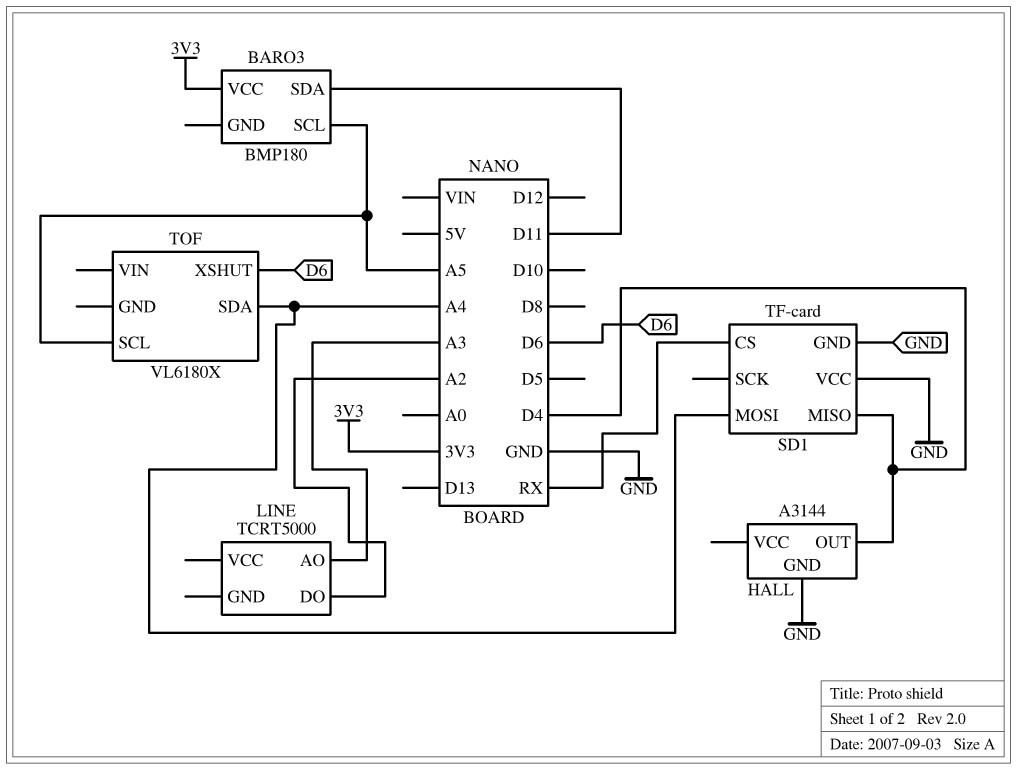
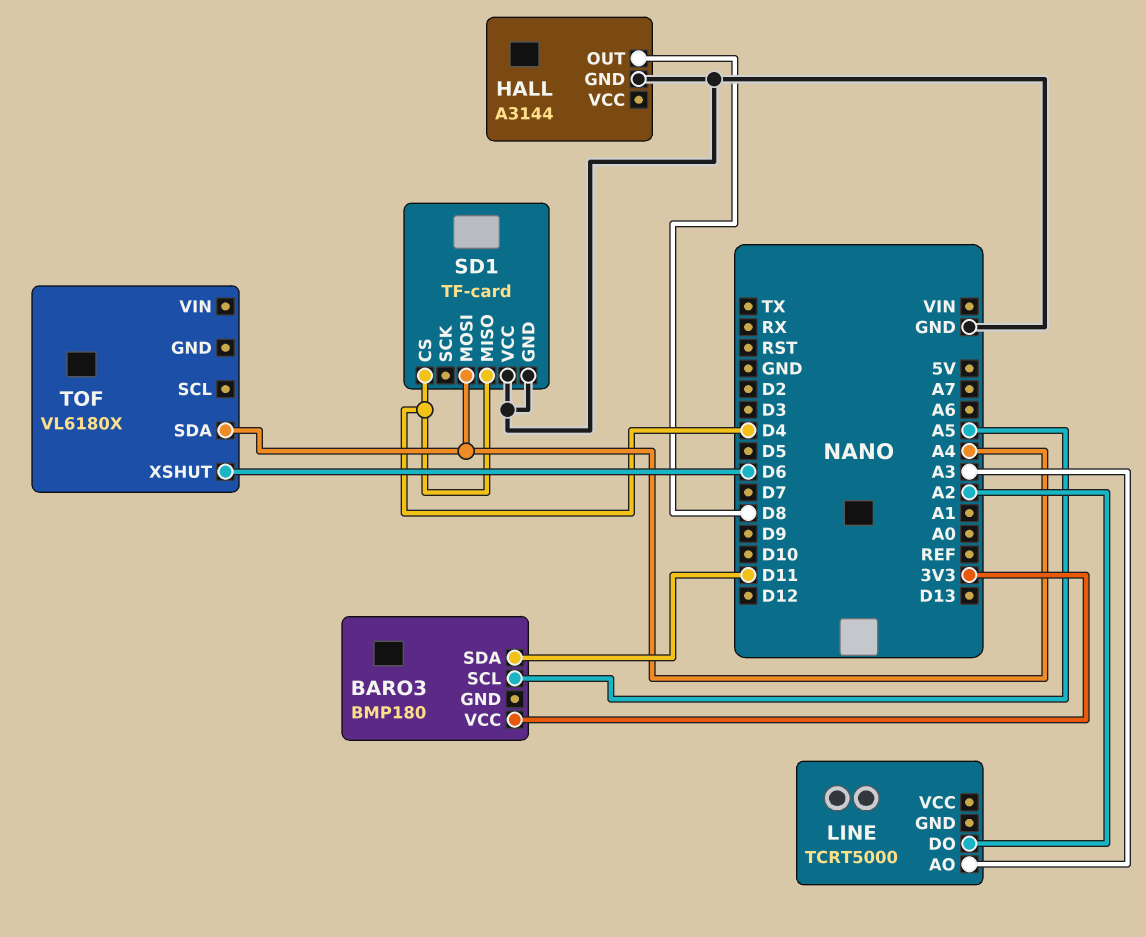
HALL pin OUT: D4 -> D8
SD1 pin CS: RX -> D4
TOF pin SCL: A5 -> none

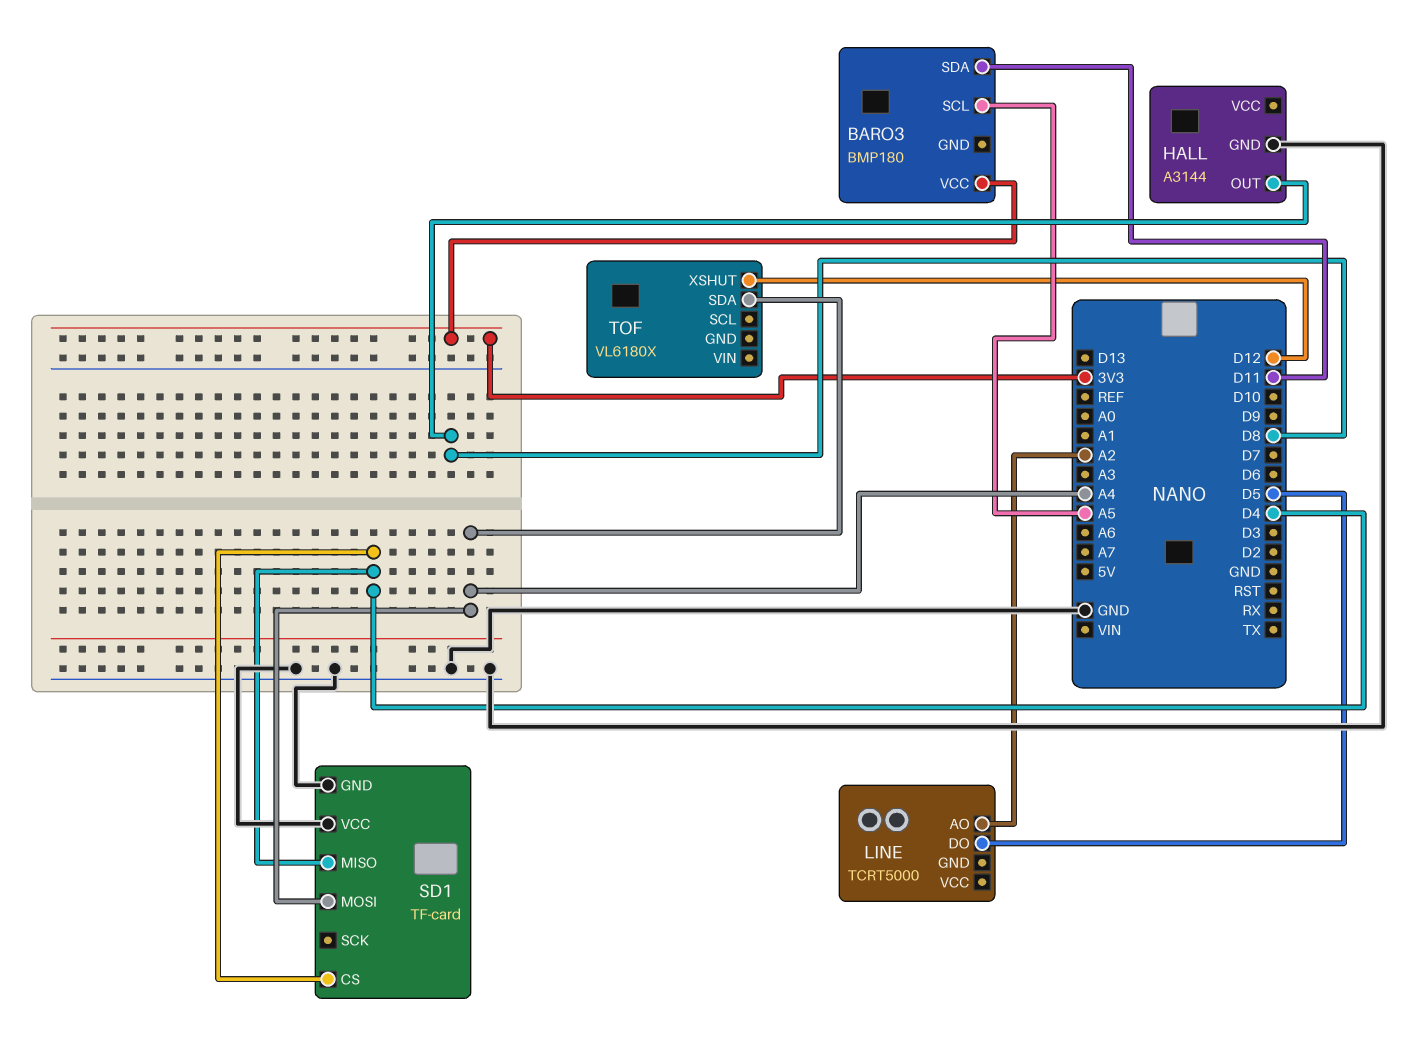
LINE pin AO: A3 -> A2
LINE pin DO: A2 -> D5
TOF pin XSHUT: D6 -> D12

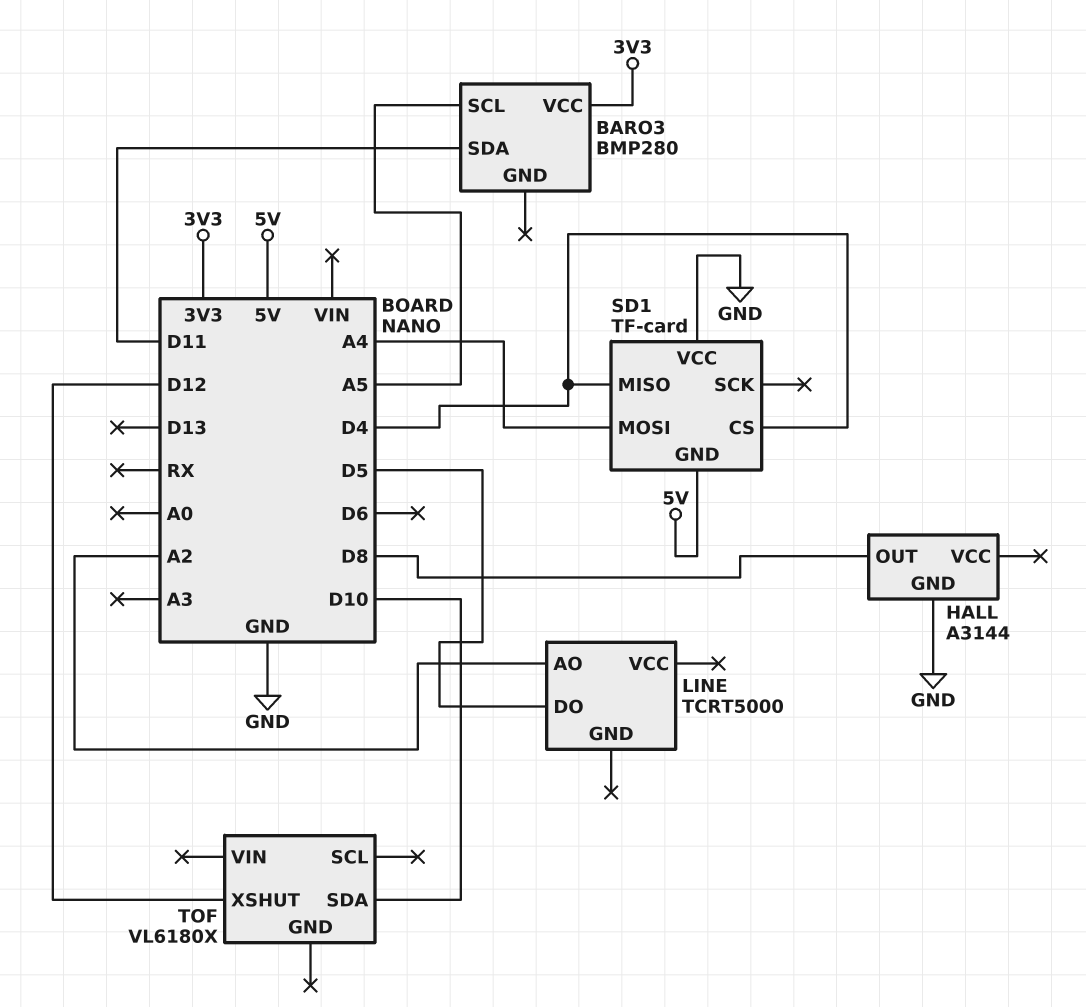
BARO3: BMP180 -> BMP280
SD1 pin GND: GND -> 5V
TOF pin SDA: A4 -> D10

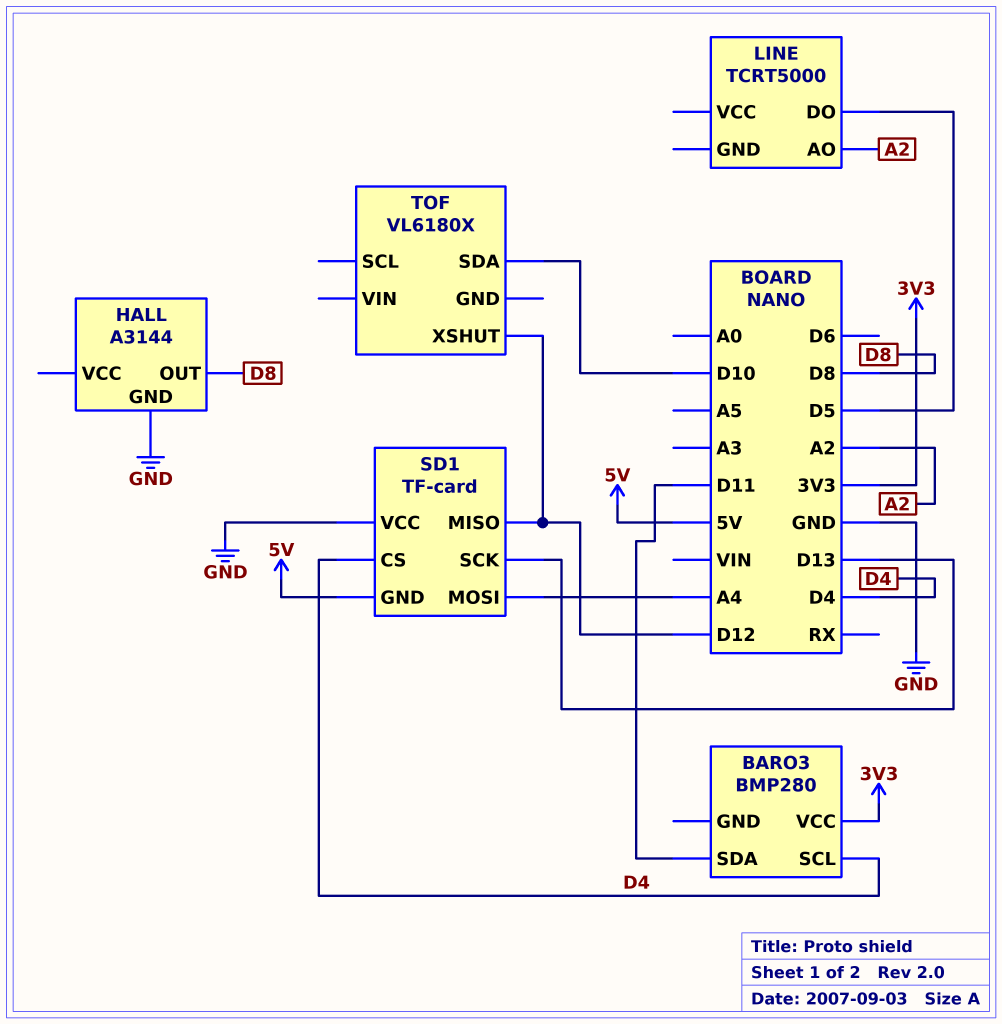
BARO3 pin SCL: A5 -> D4
SD1 pin MISO: D4 -> D12
SD1 pin SCK: none -> D13

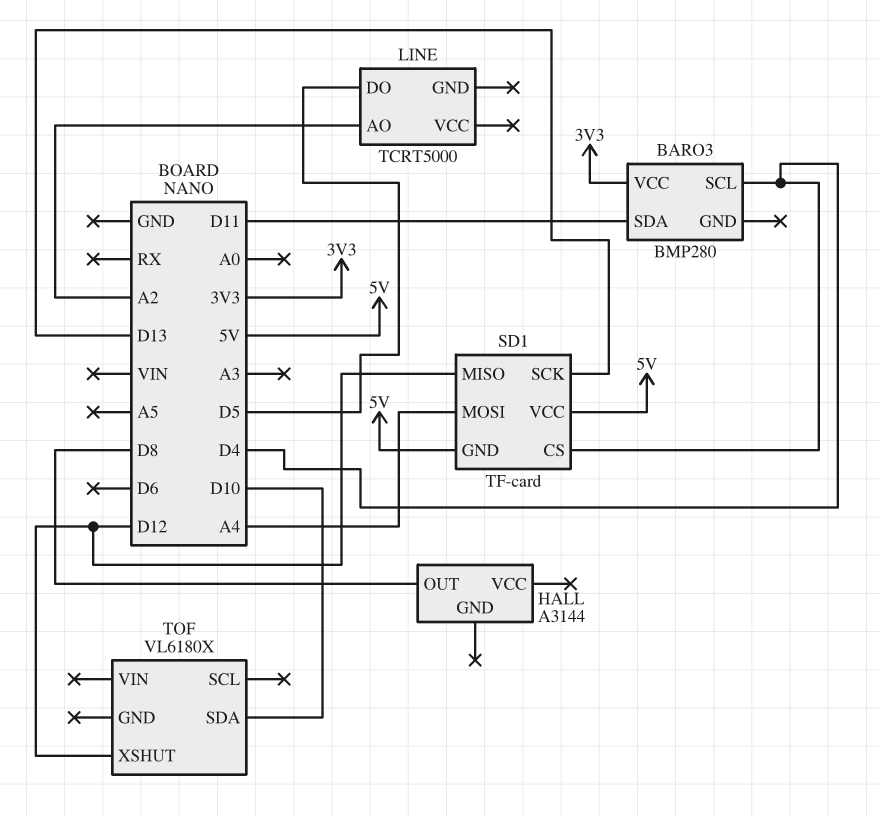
HALL pin GND: GND -> none
SD1 pin VCC: GND -> 5V

